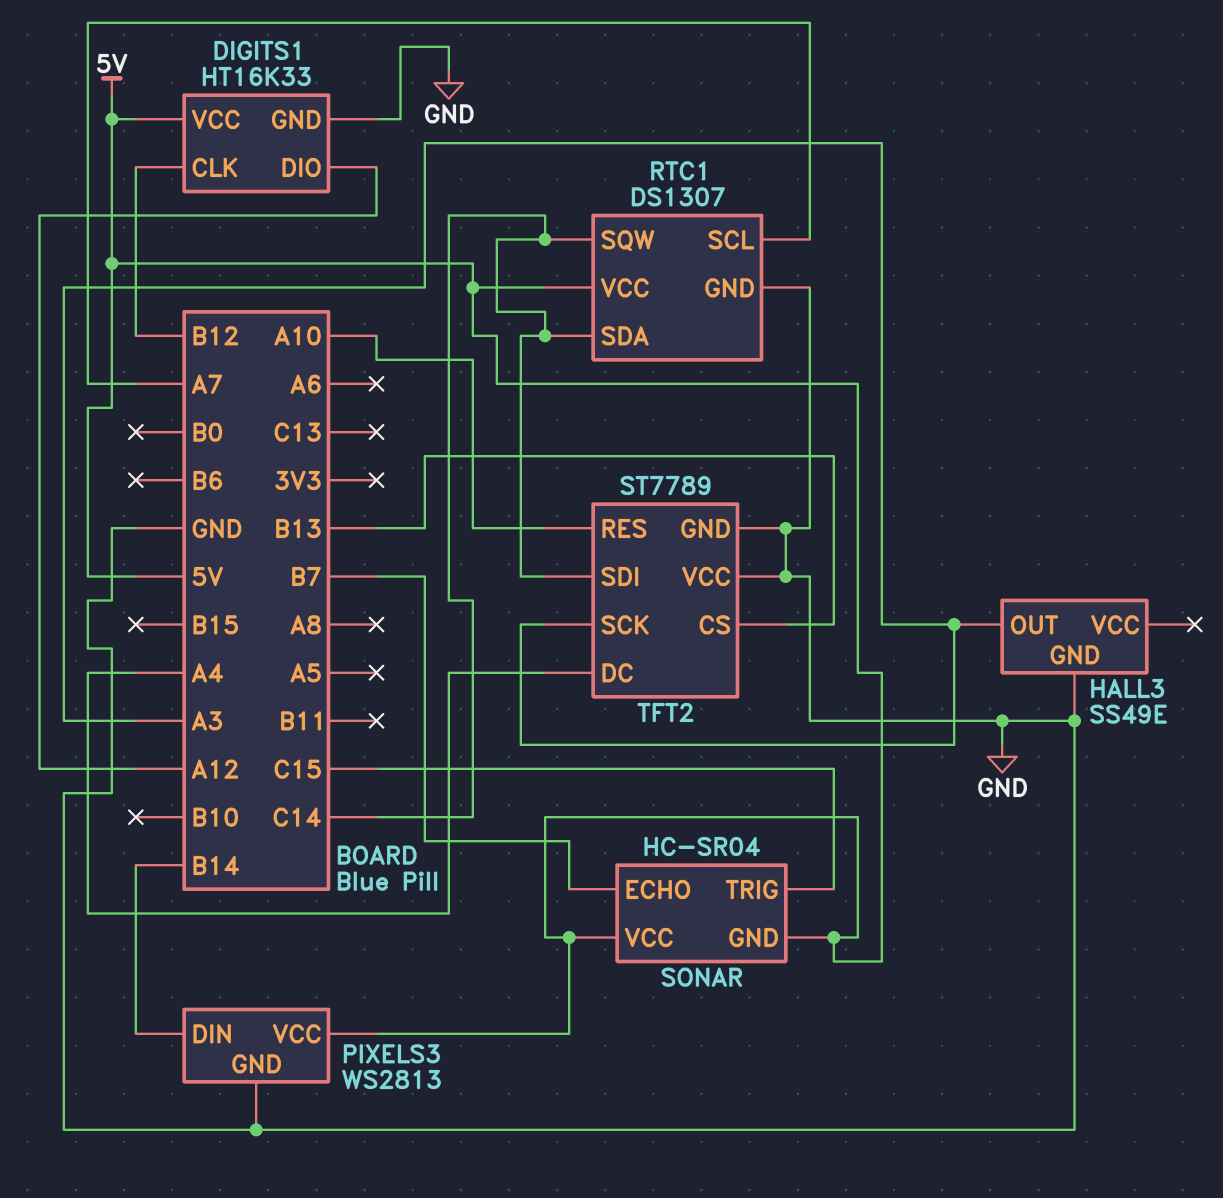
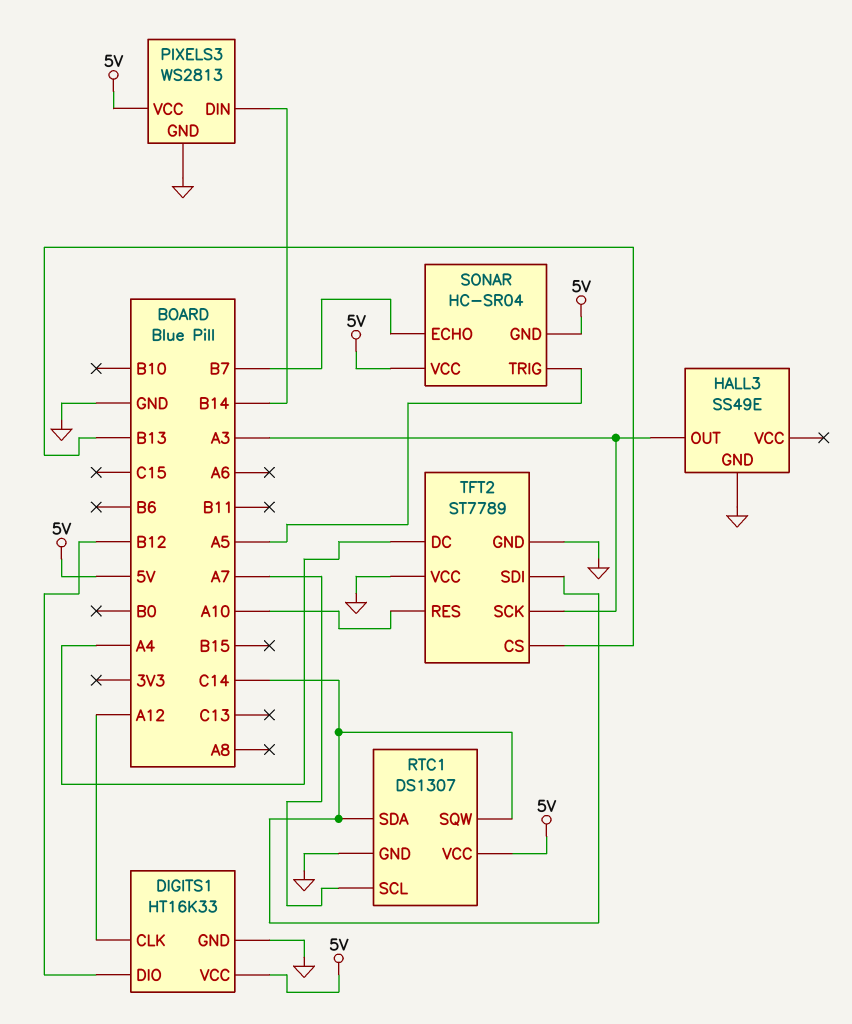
DIGITS1 pin CLK: B12 -> A12
DIGITS1 pin DIO: A12 -> B12
SONAR pin TRIG: C15 -> A5

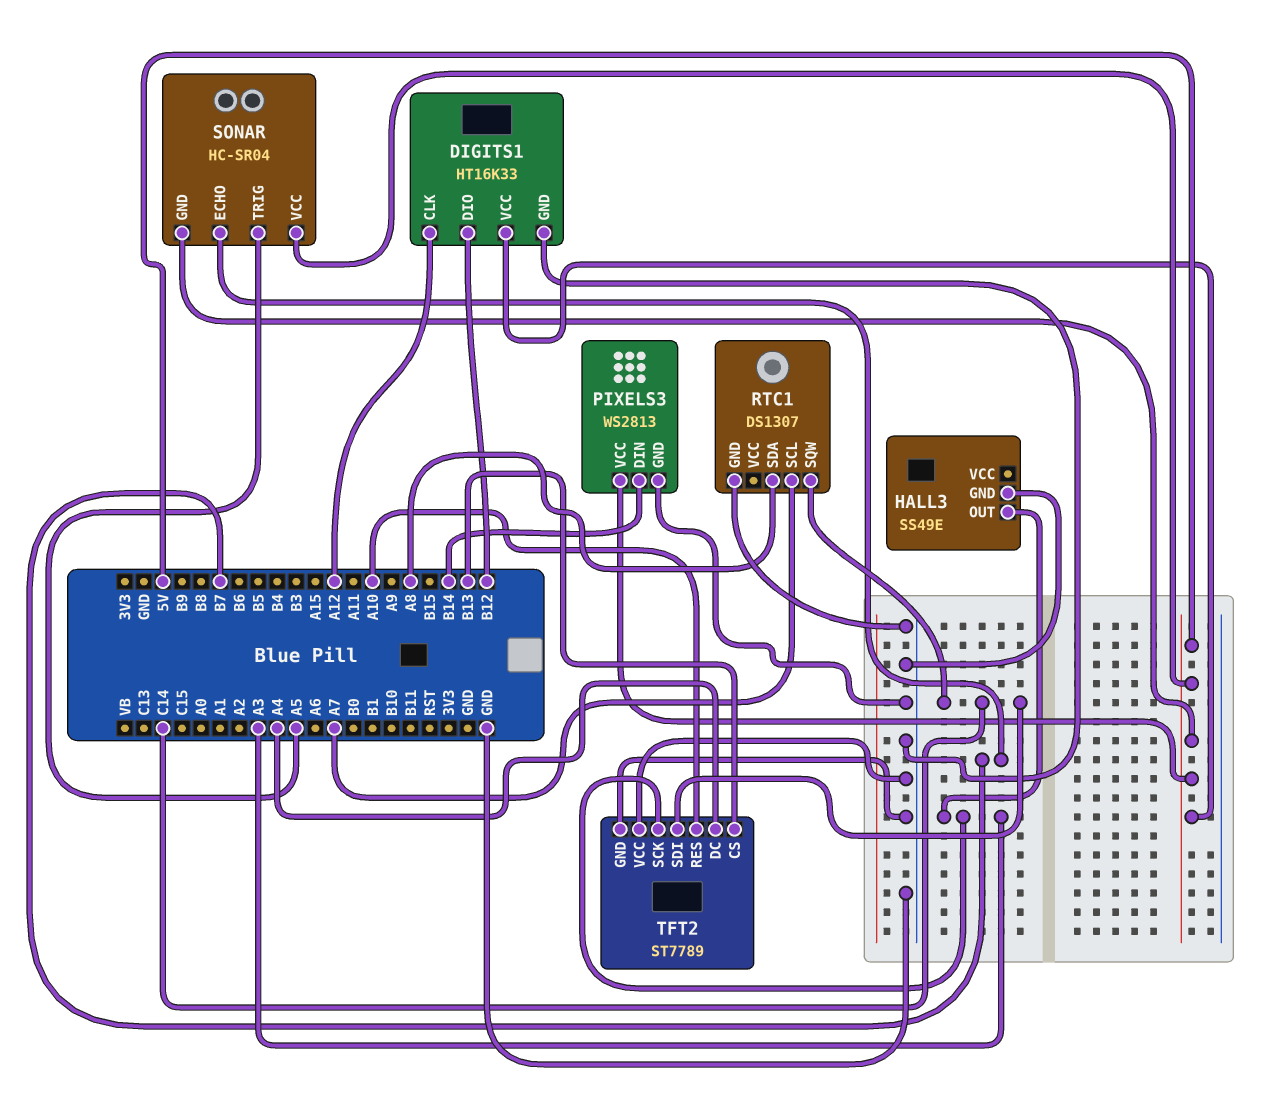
RTC1 pin SDA: C14 -> A8
RTC1 pin VCC: 5V -> none

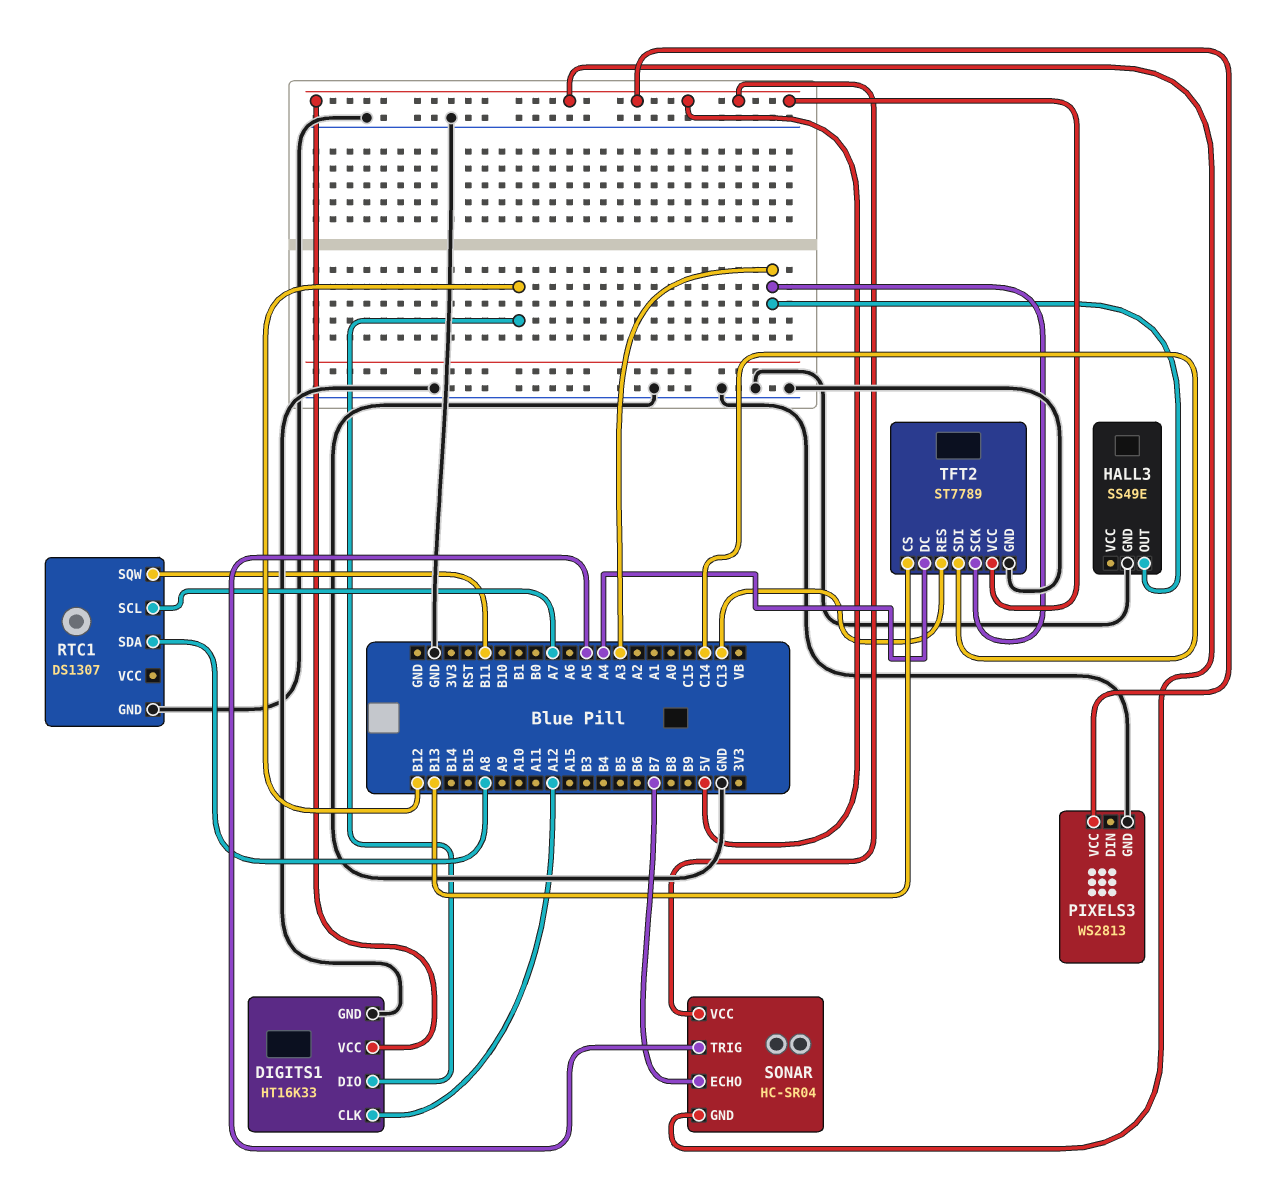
PIXELS3 pin DIN: B14 -> none
RTC1 pin SQW: C14 -> B11
TFT2 pin RES: A10 -> C13
TFT2 pin VCC: GND -> 5V

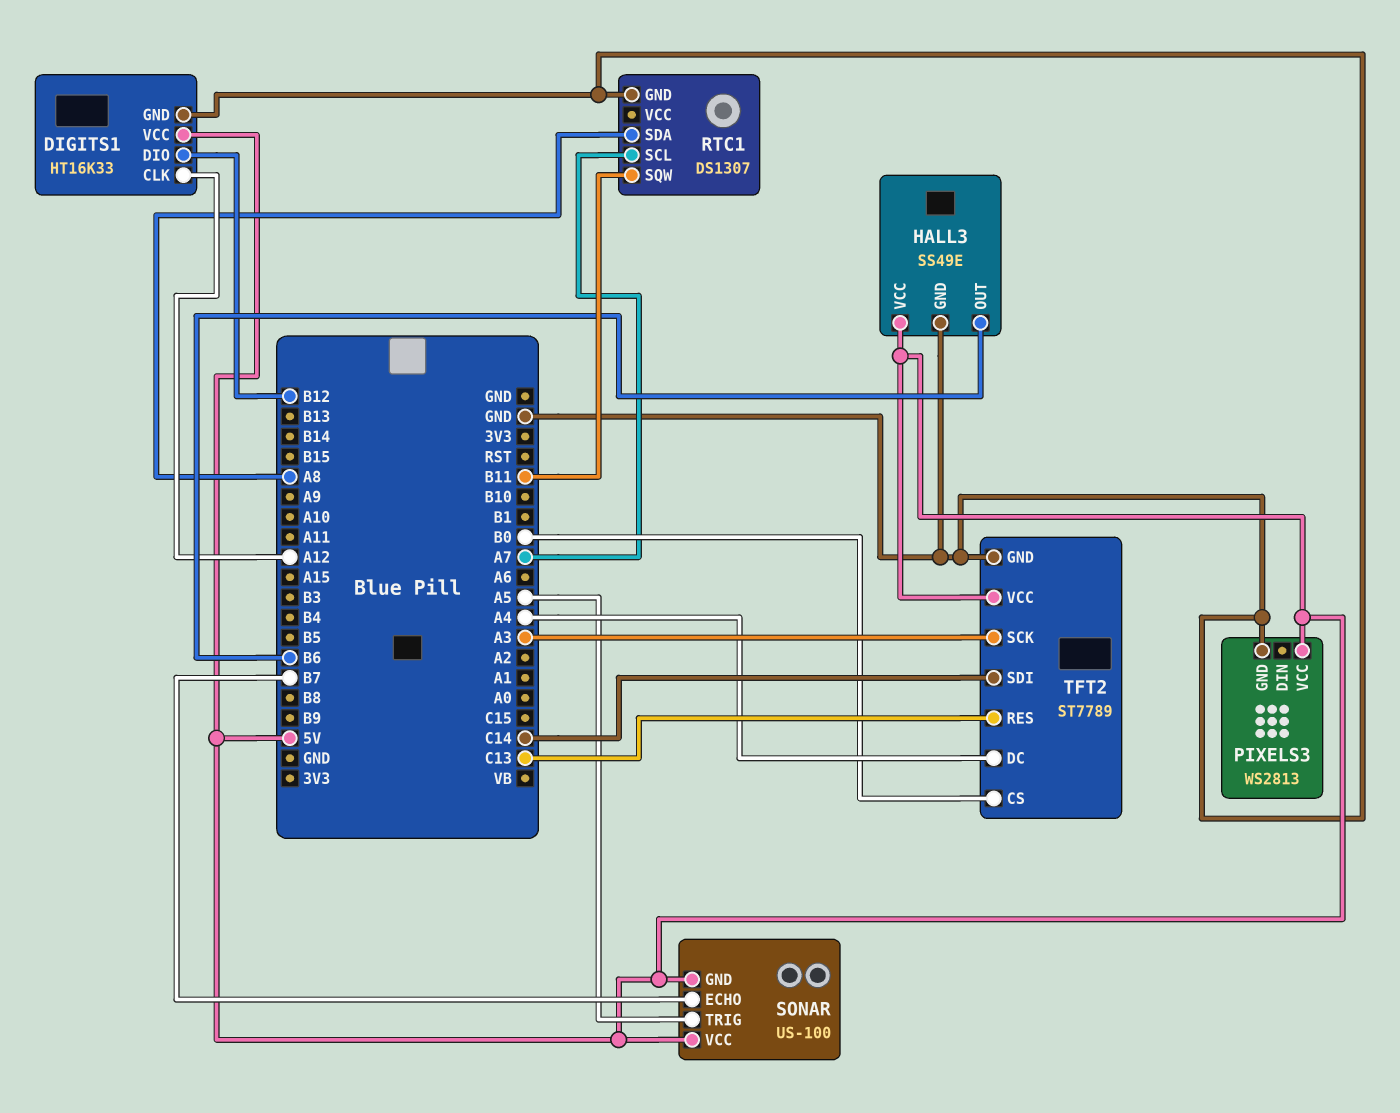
HALL3 pin OUT: A3 -> B6
HALL3 pin VCC: none -> 5V
SONAR: HC-SR04 -> US-100
TFT2 pin CS: B13 -> B0

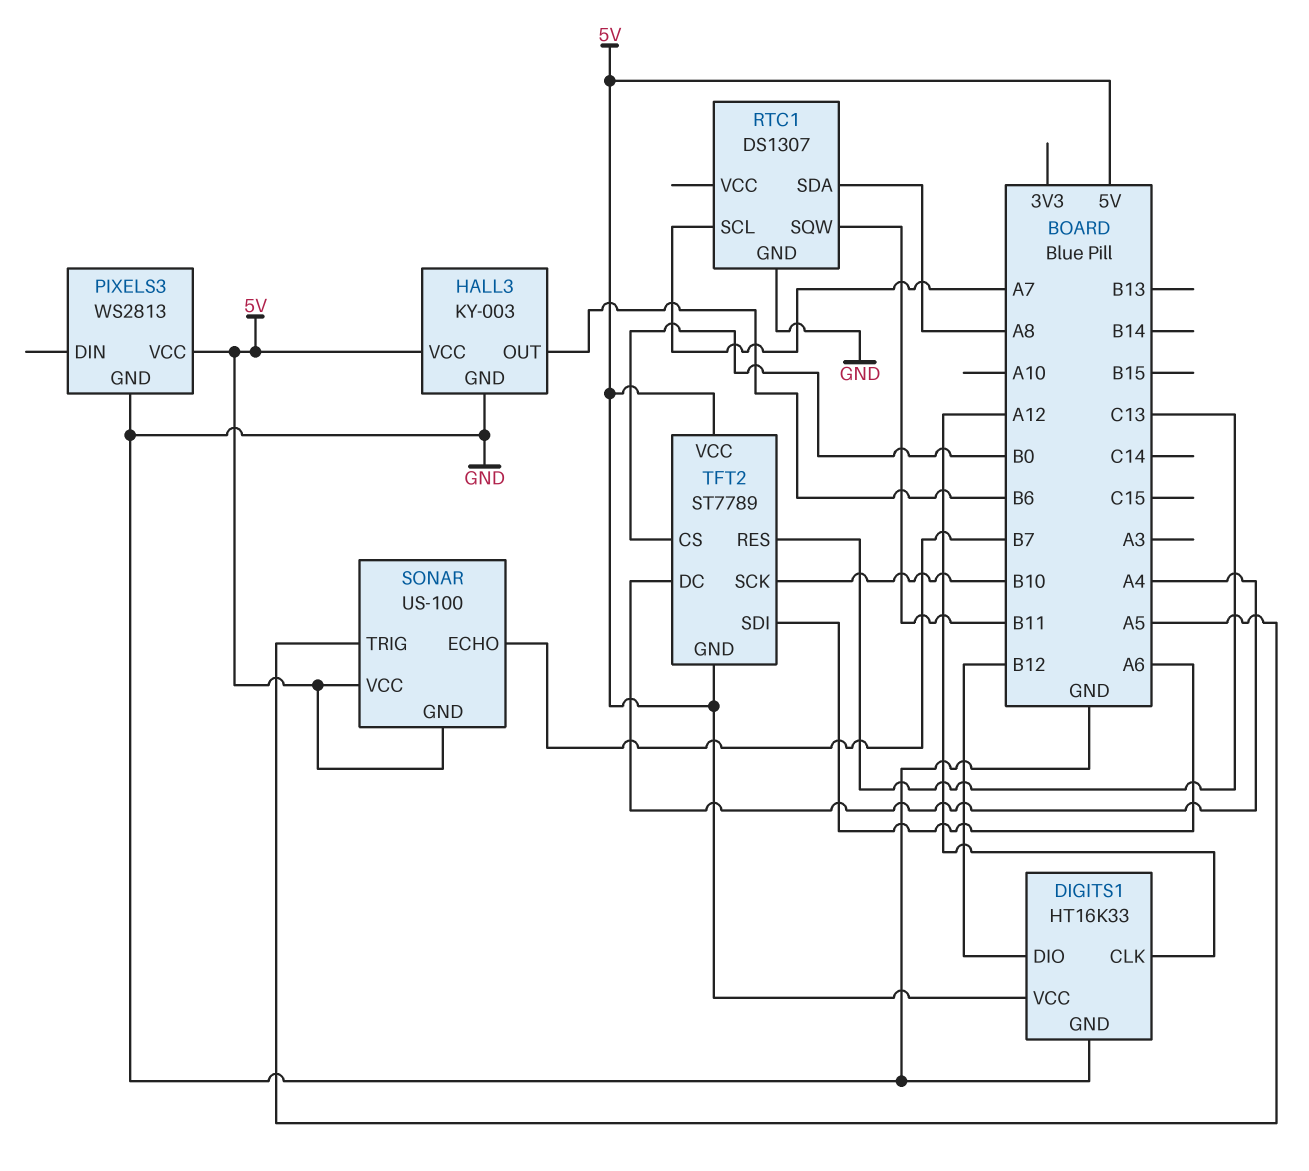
HALL3: SS49E -> KY-003
TFT2 pin GND: GND -> 5V
TFT2 pin SCK: A3 -> B10
TFT2 pin SDI: C14 -> A6

